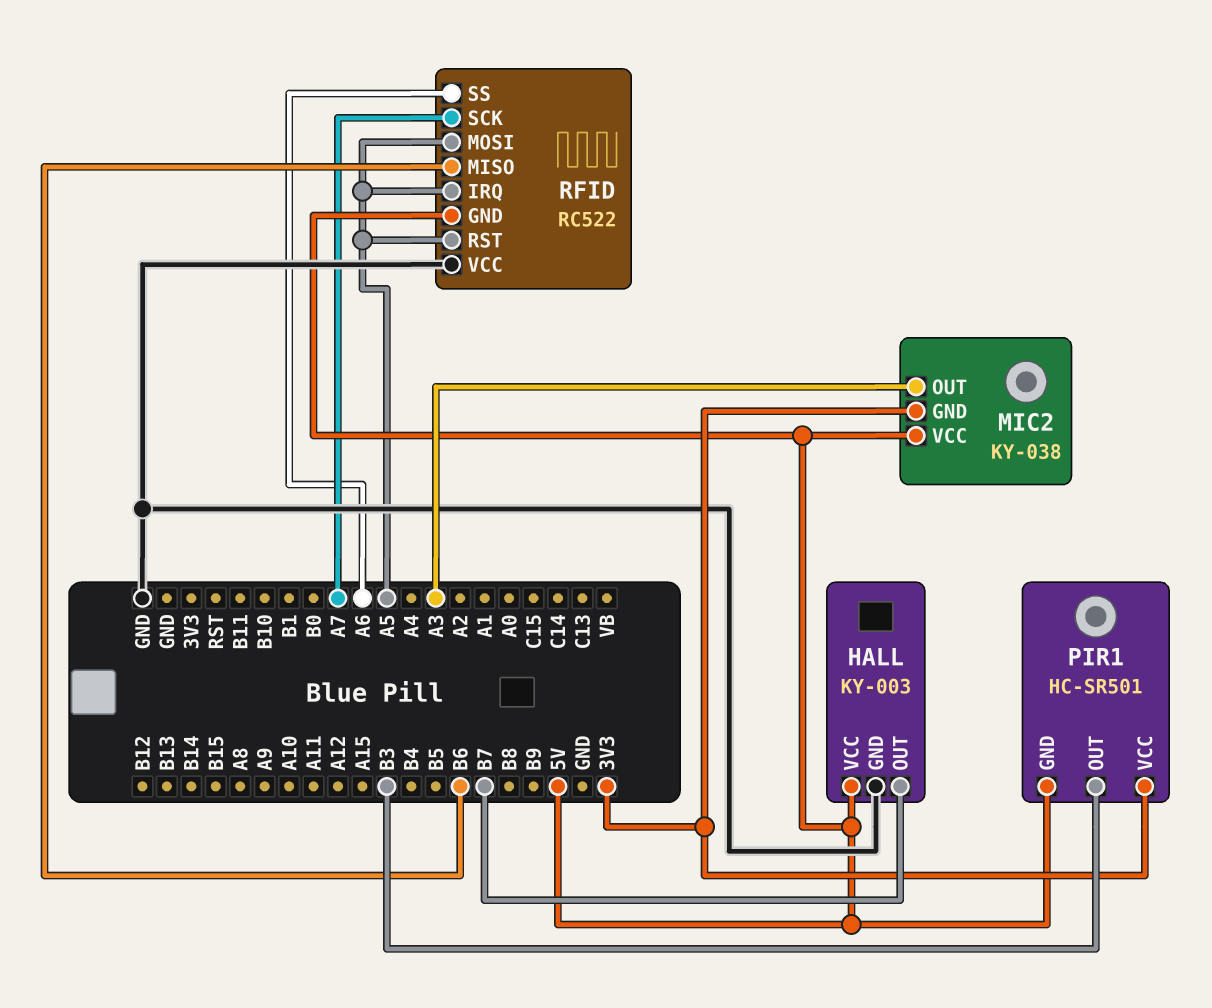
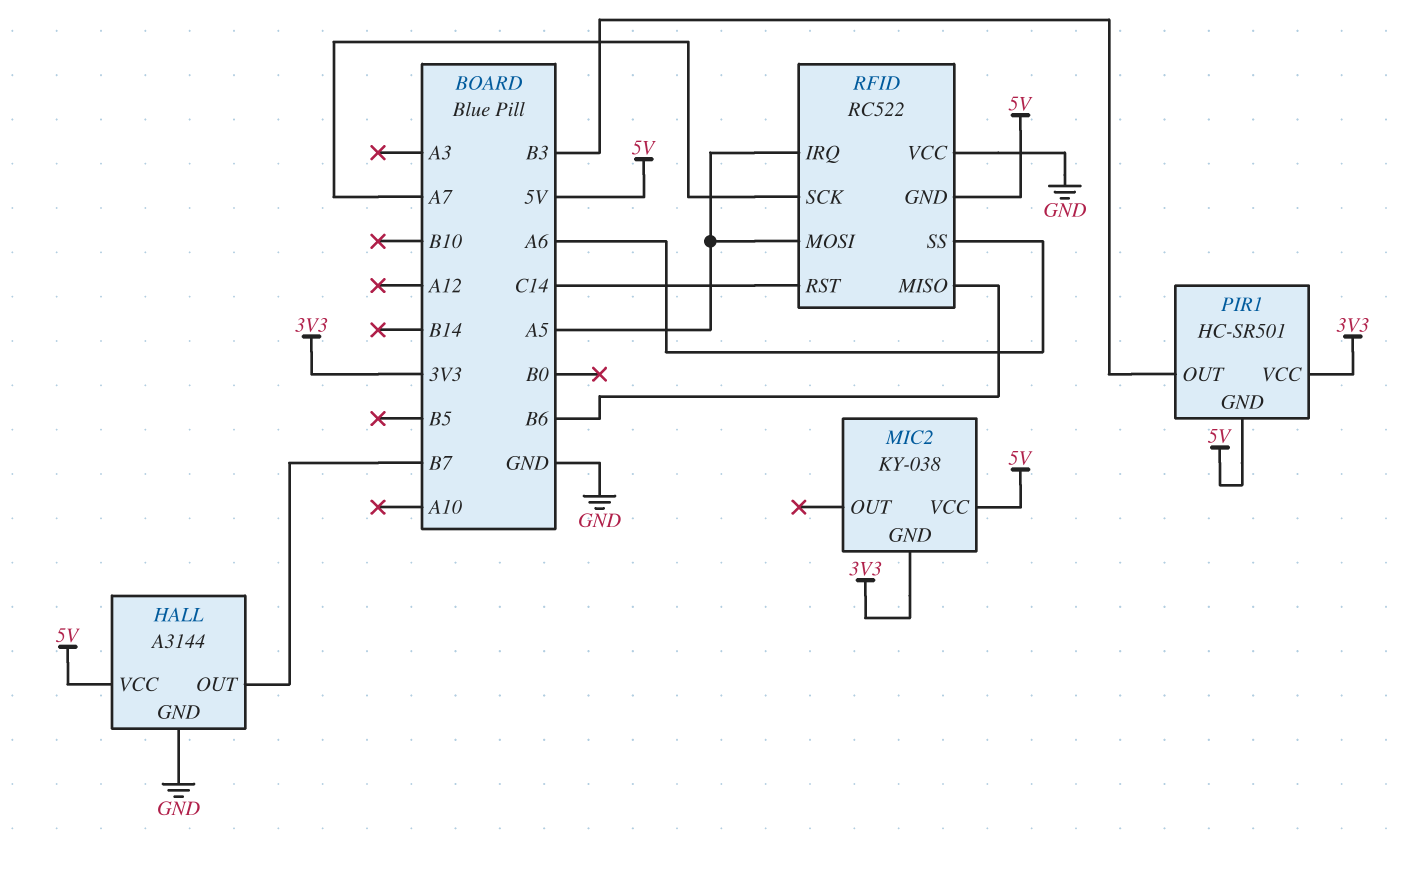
HALL: KY-003 -> A3144
MIC2 pin OUT: A3 -> none
RFID pin RST: A5 -> C14

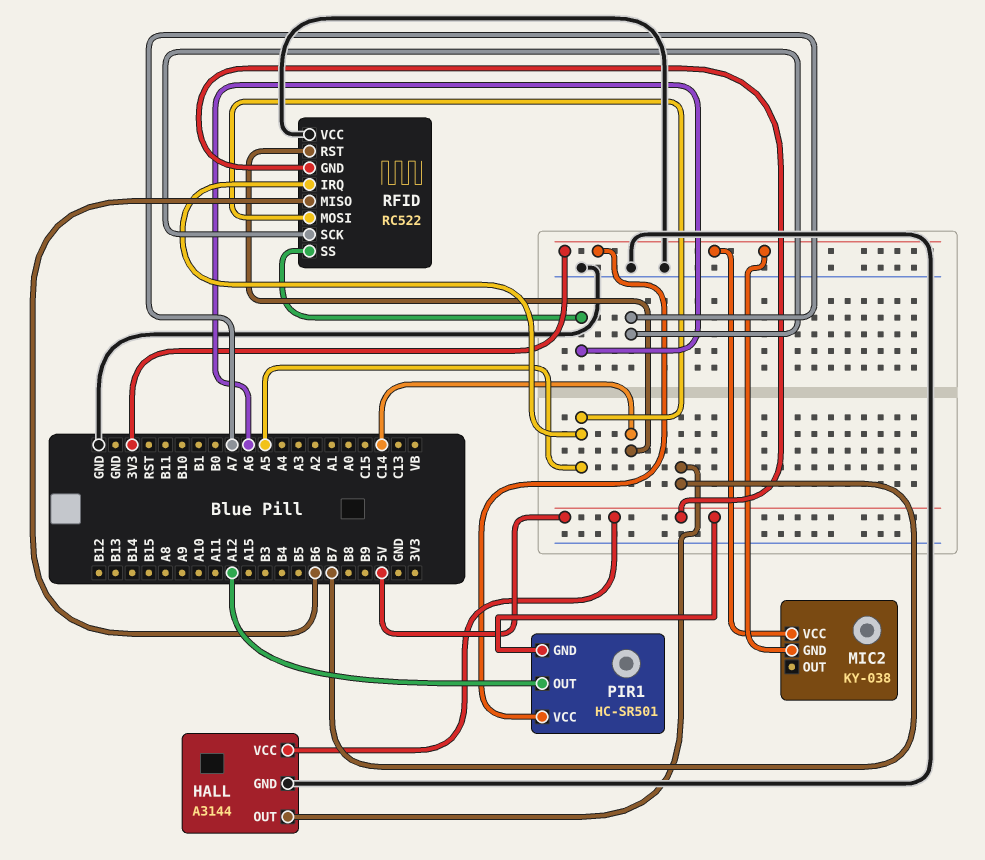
MIC2 pin VCC: 5V -> 3V3
PIR1 pin OUT: B3 -> A12

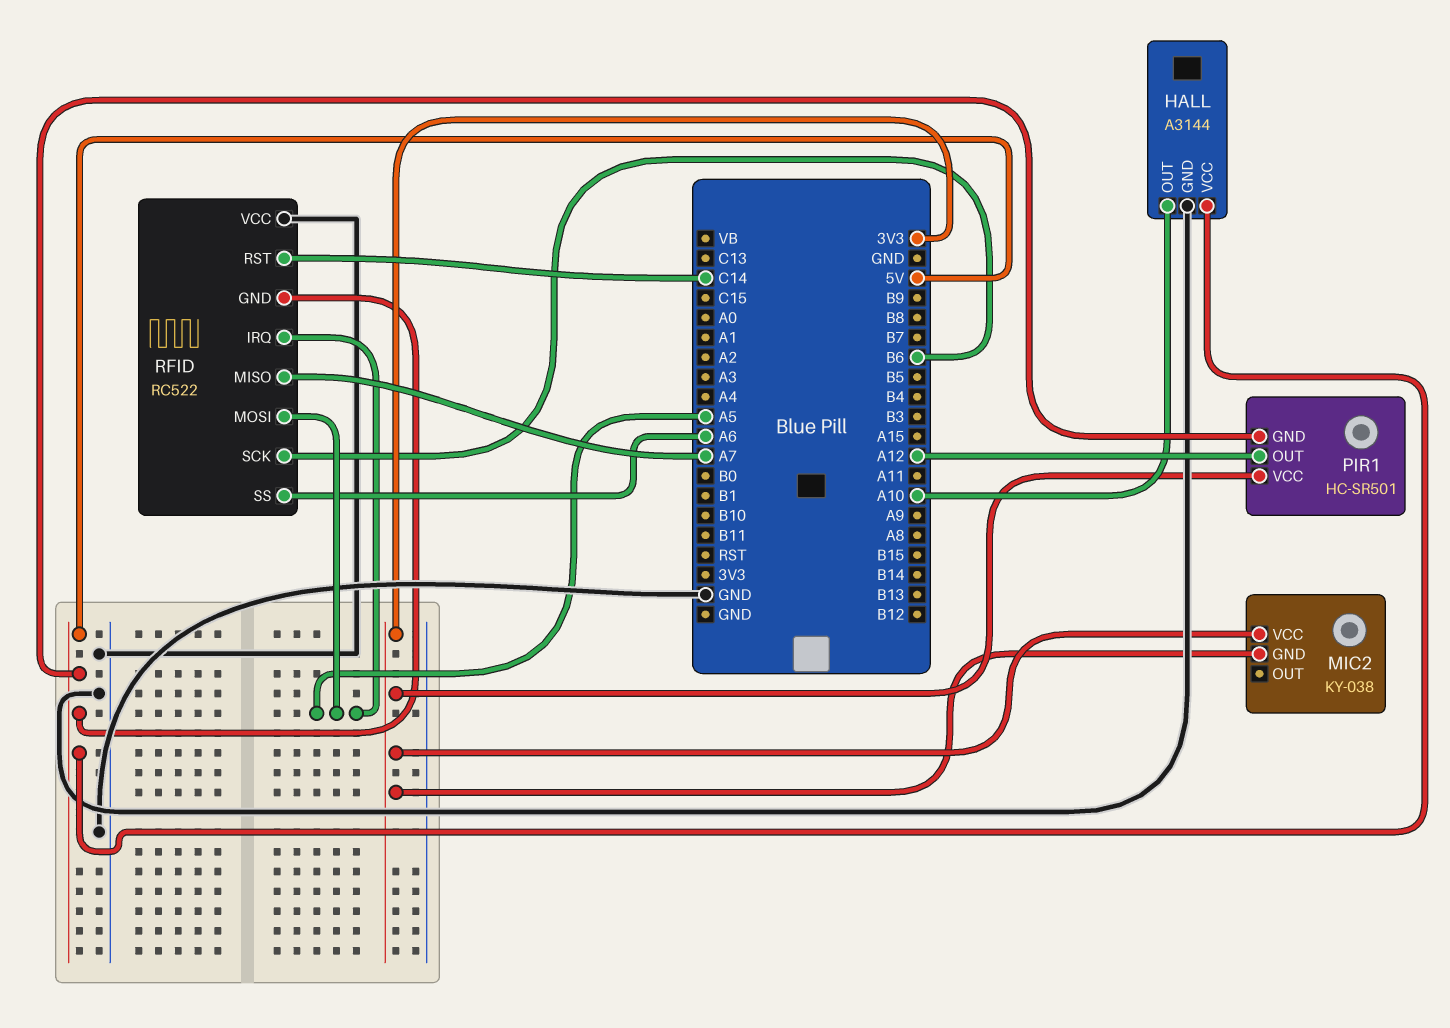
HALL pin OUT: B7 -> A10
RFID pin MISO: B6 -> A7
RFID pin SCK: A7 -> B6

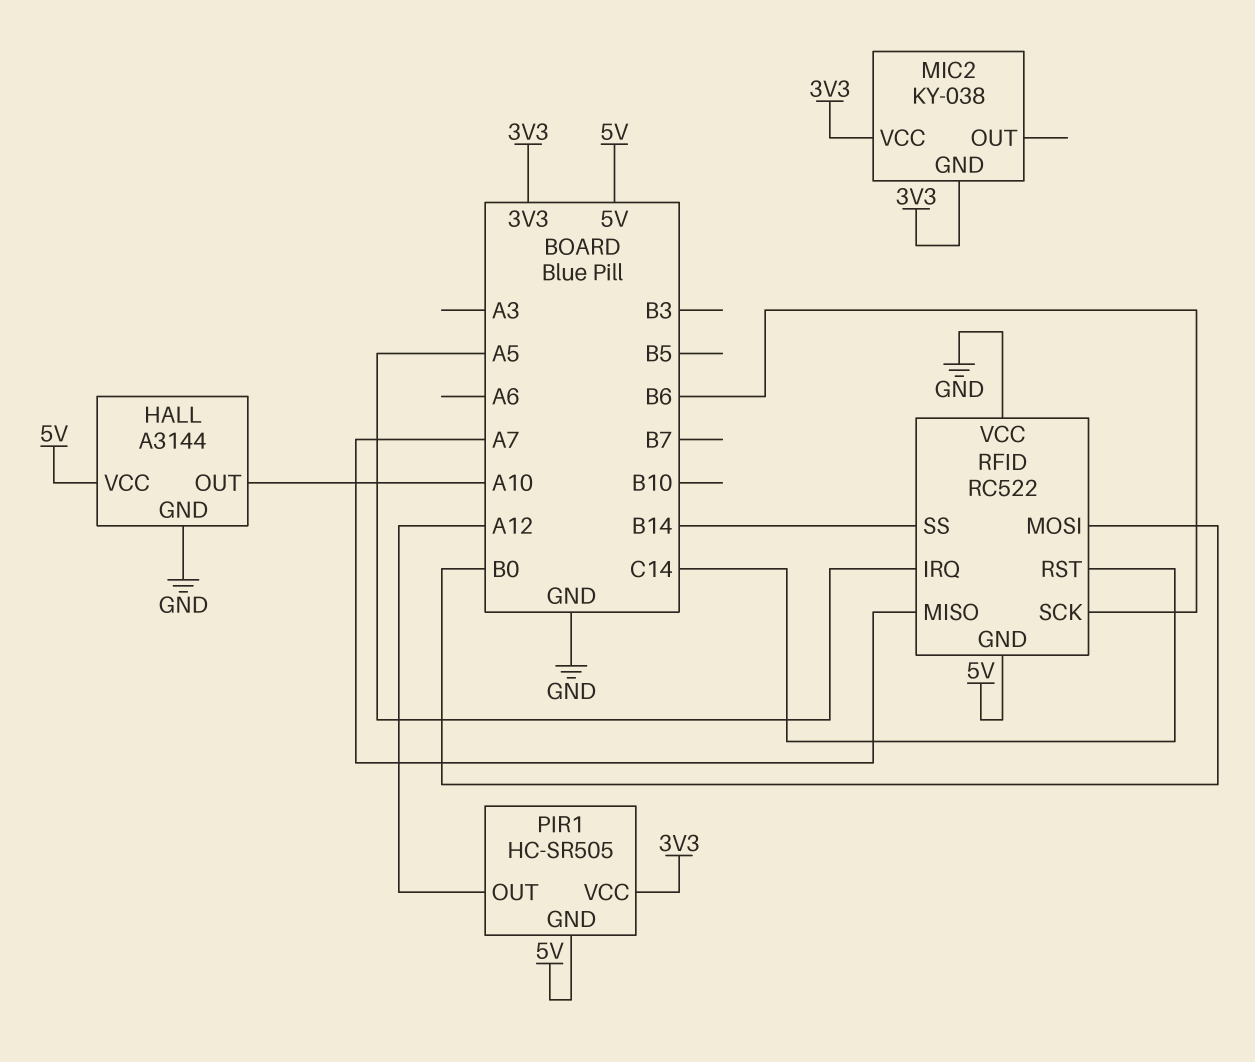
PIR1: HC-SR501 -> HC-SR505
RFID pin MOSI: A5 -> B0
RFID pin SS: A6 -> B14

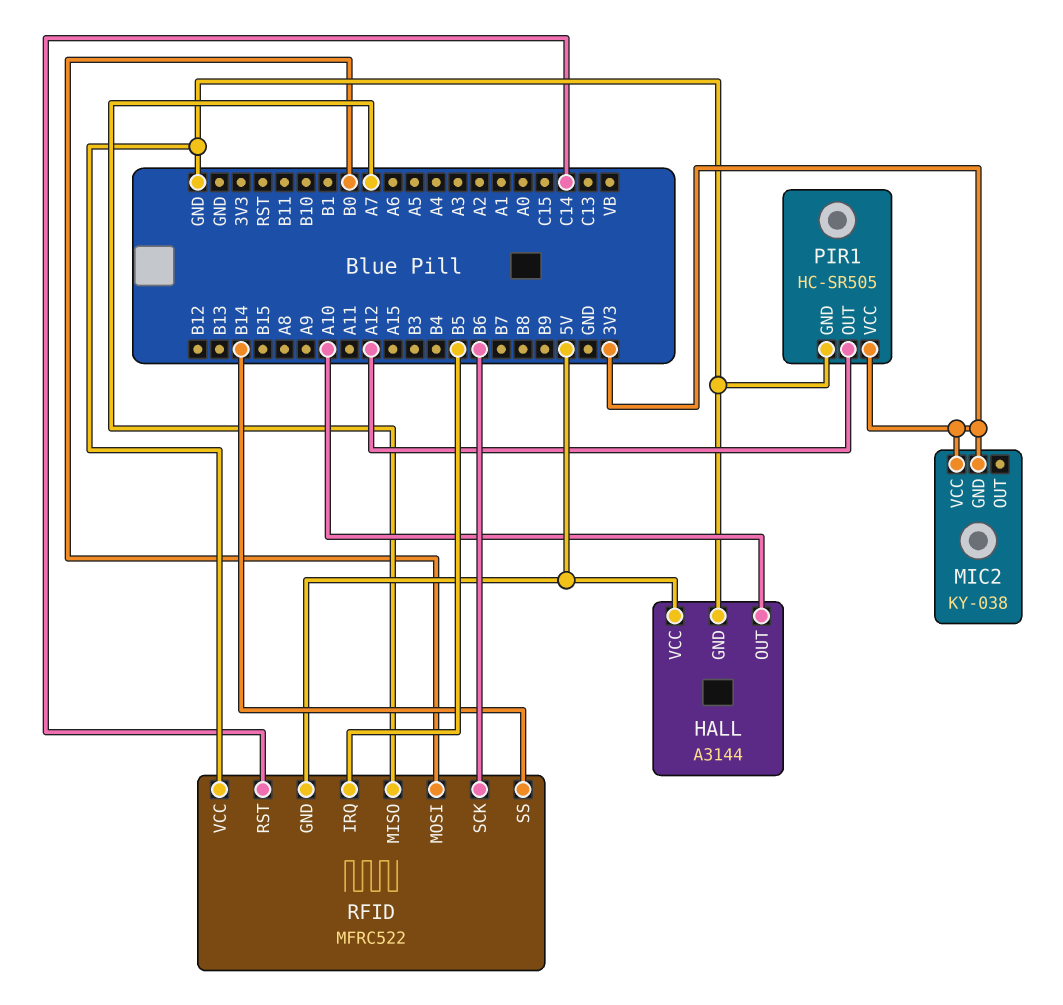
PIR1 pin GND: 5V -> GND
RFID: RC522 -> MFRC522
RFID pin IRQ: A5 -> B5

